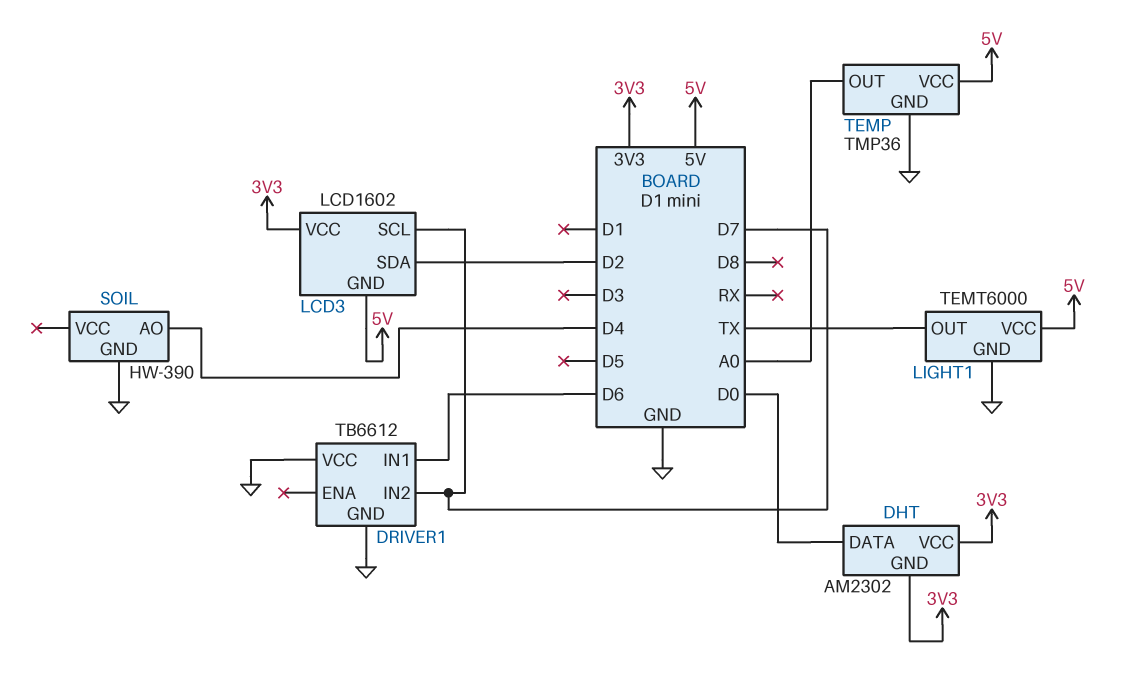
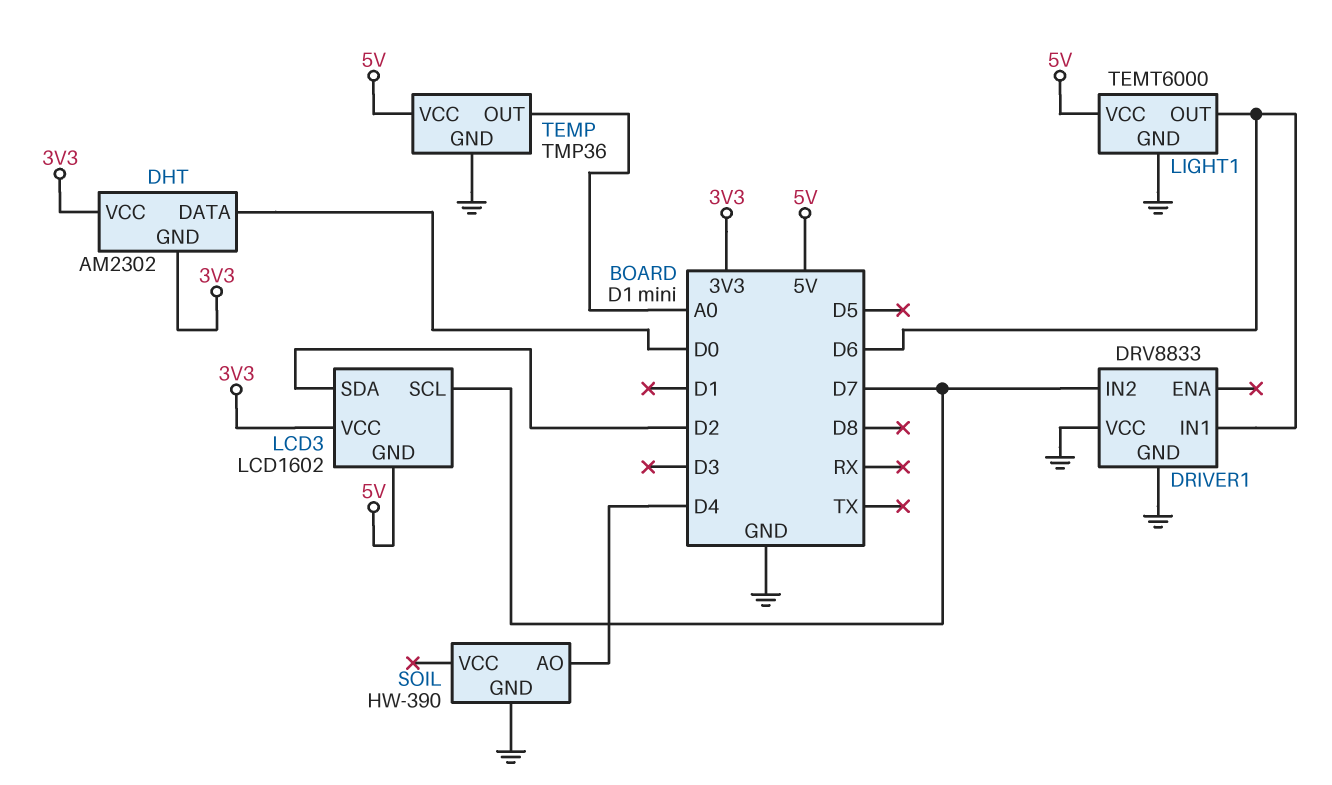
DRIVER1: TB6612 -> DRV8833
LIGHT1 pin OUT: TX -> D6

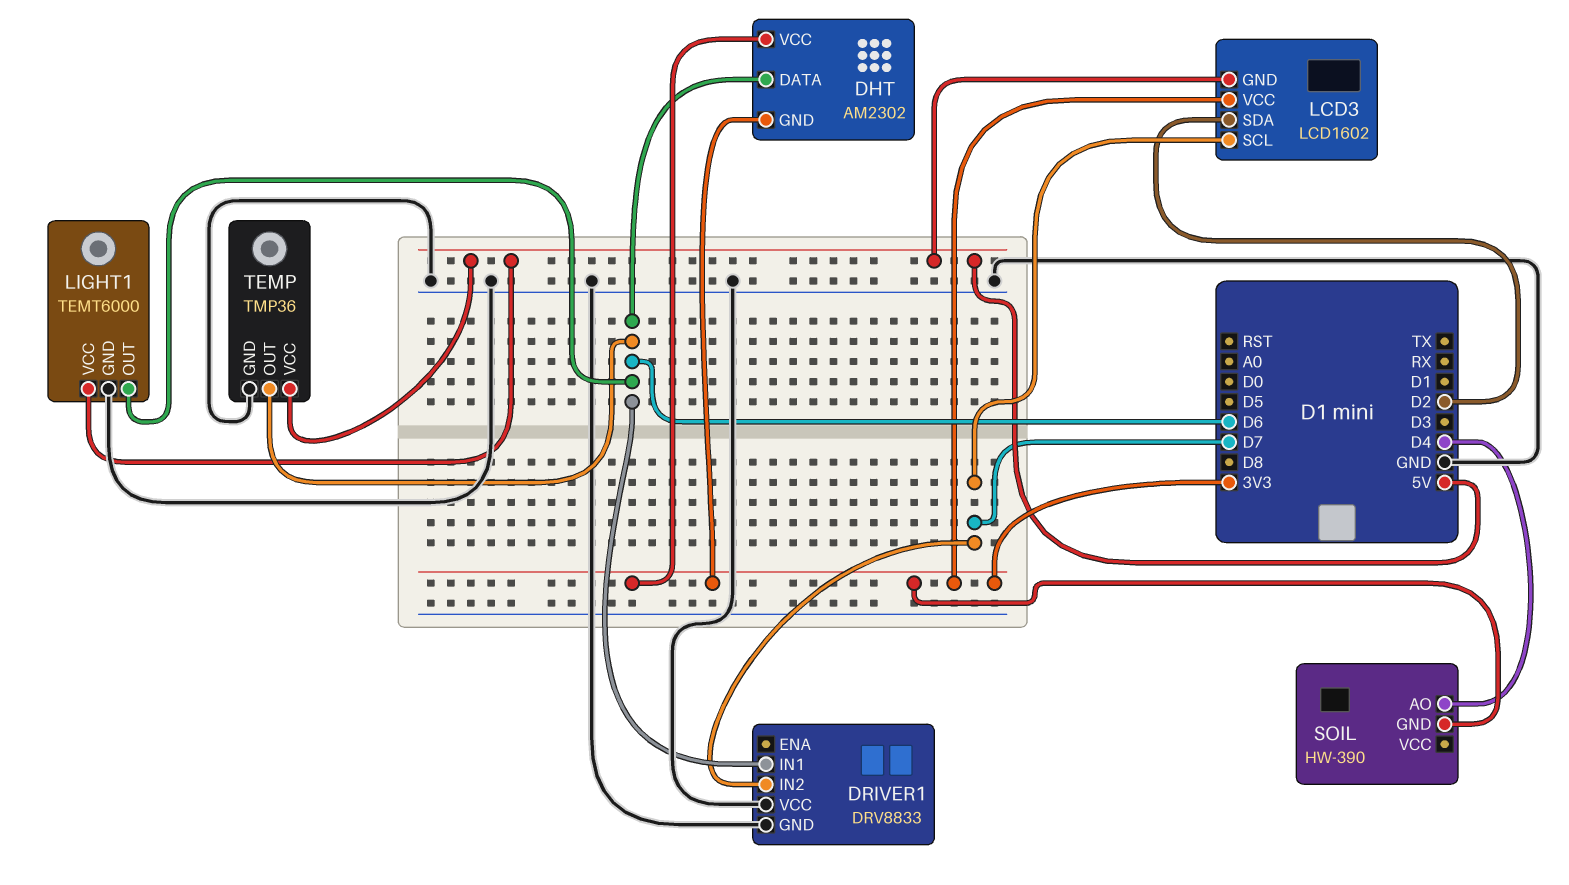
DHT pin DATA: D0 -> D6
SOIL pin GND: GND -> 3V3
TEMP pin OUT: A0 -> D6

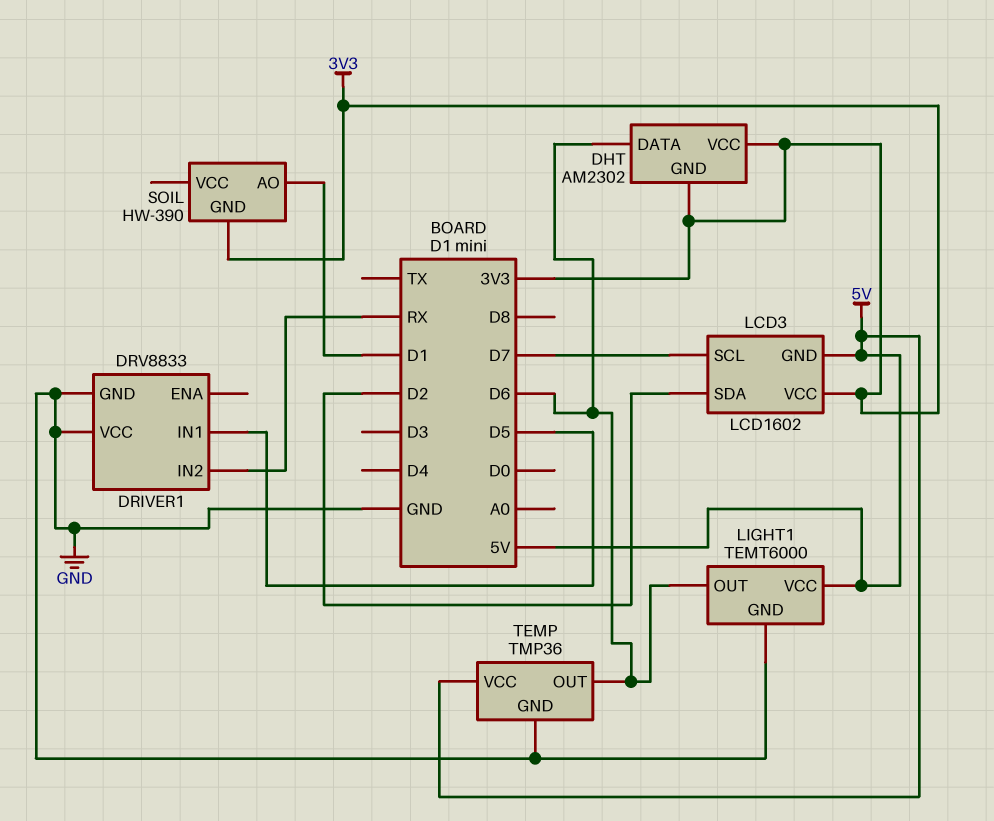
DRIVER1 pin IN1: D6 -> D5
DRIVER1 pin IN2: D7 -> RX
SOIL pin AO: D4 -> D1

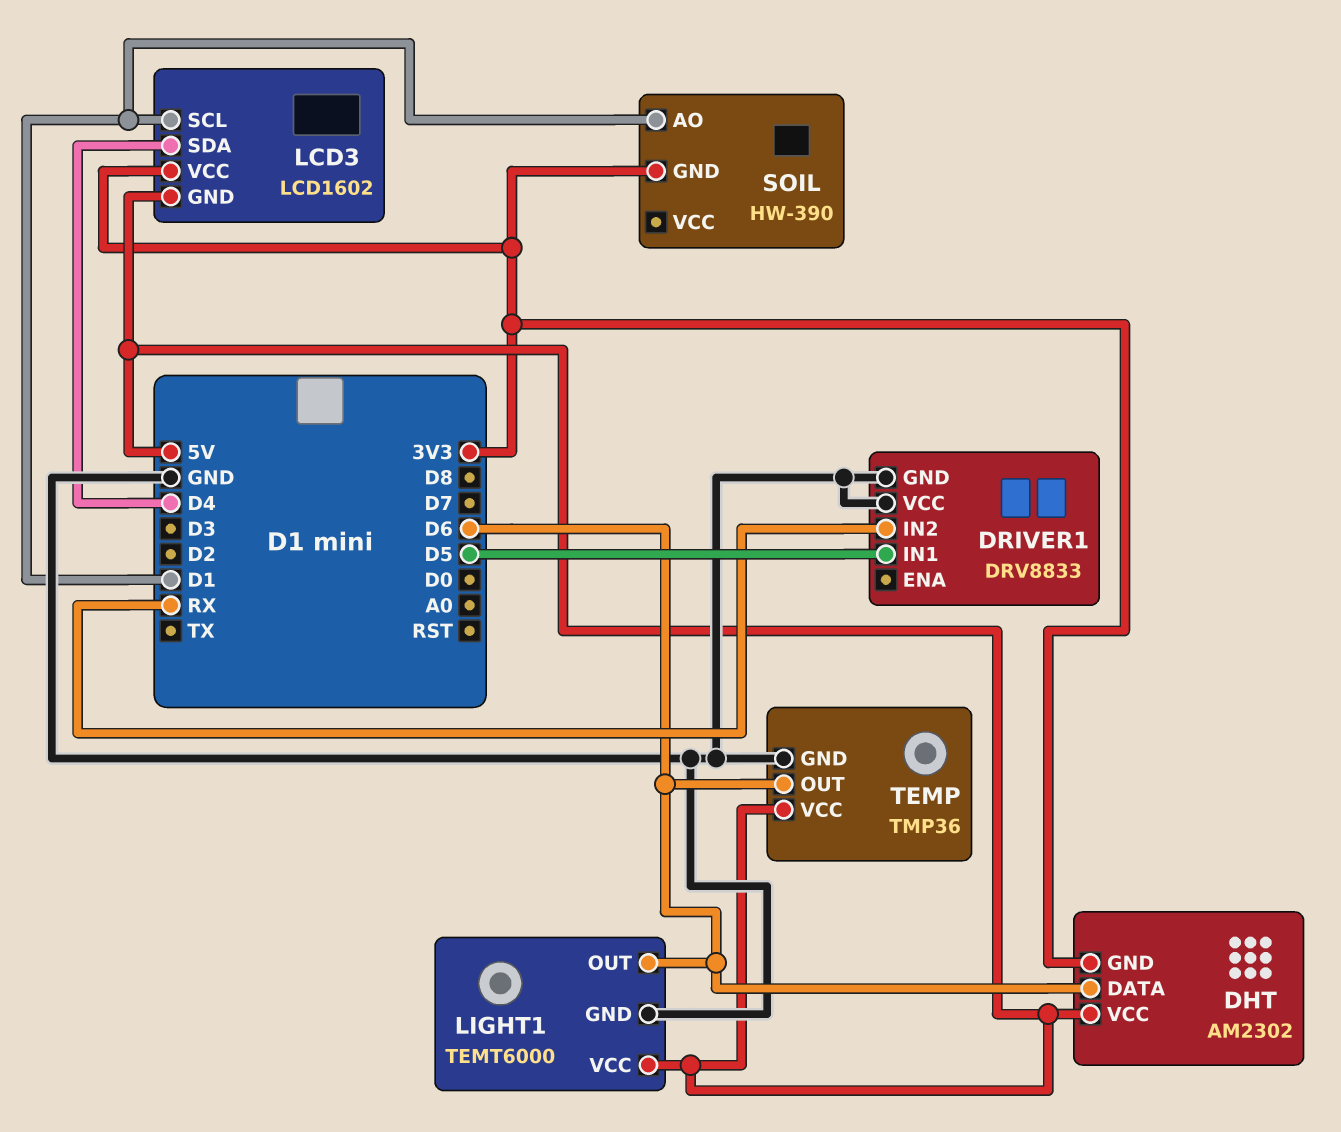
DHT pin VCC: 3V3 -> 5V
LCD3 pin SCL: D7 -> D1
LCD3 pin SDA: D2 -> D4

